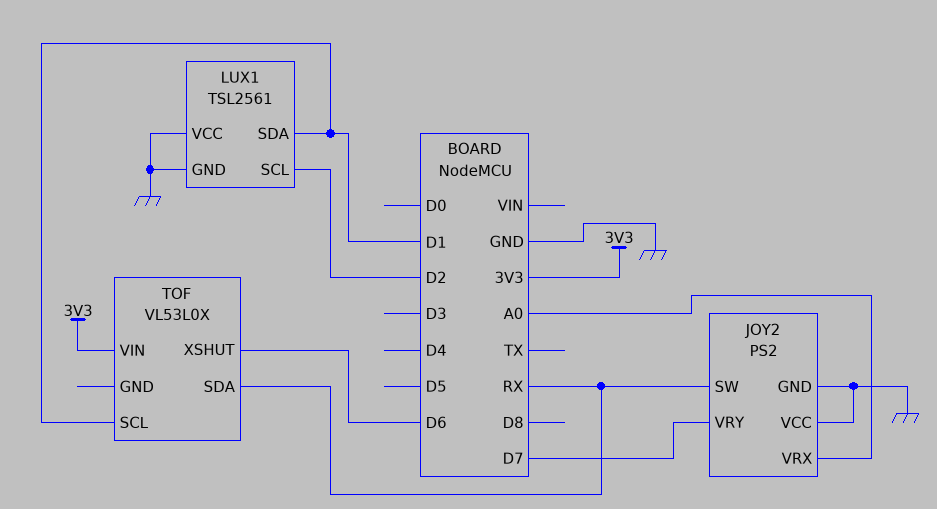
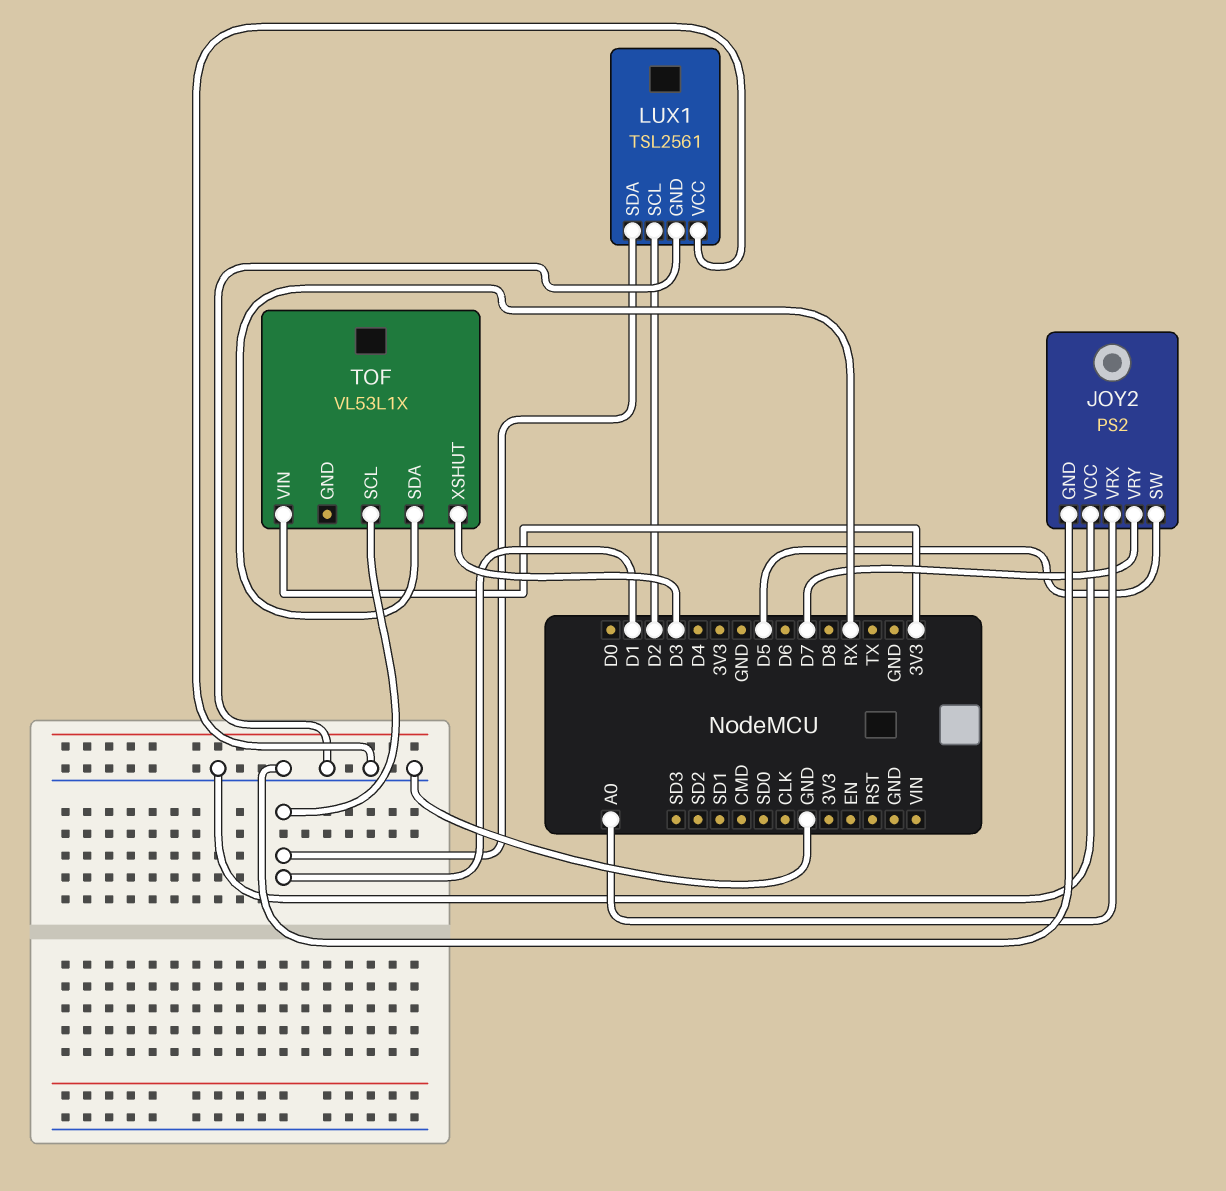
JOY2 pin SW: RX -> D5
TOF: VL53L0X -> VL53L1X
TOF pin XSHUT: D6 -> D3

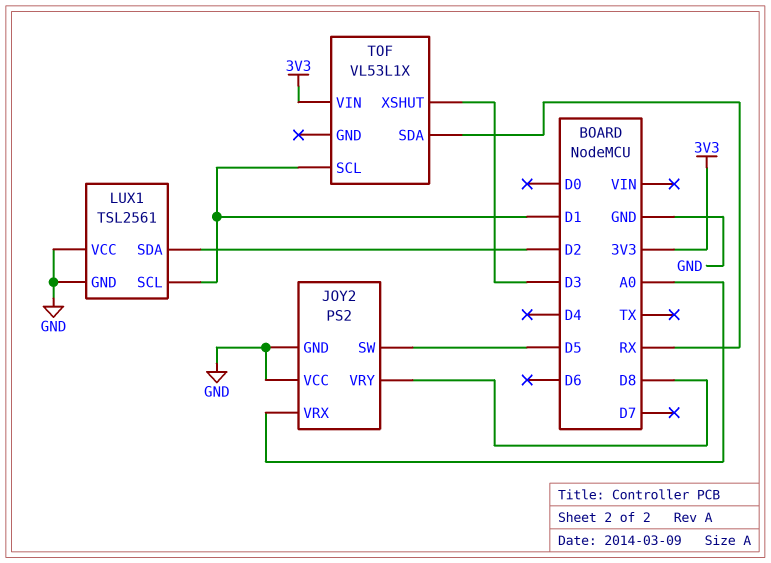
JOY2 pin VRY: D7 -> D8
LUX1 pin SCL: D2 -> D1
LUX1 pin SDA: D1 -> D2

